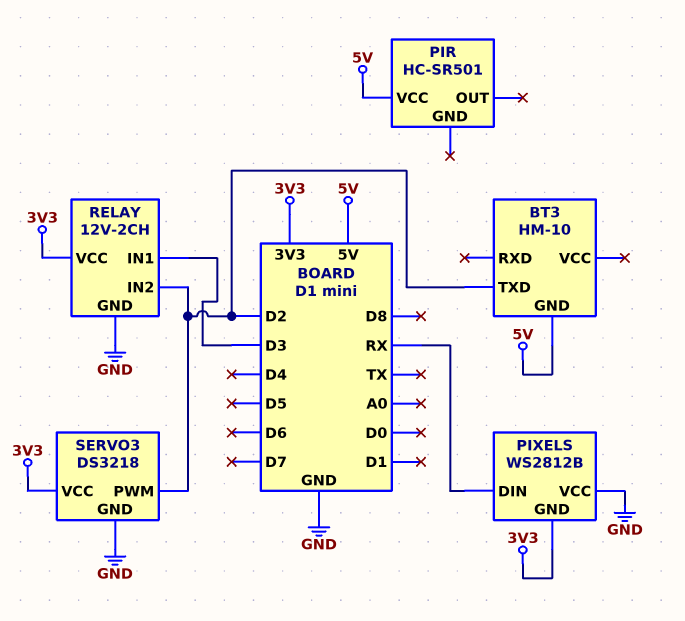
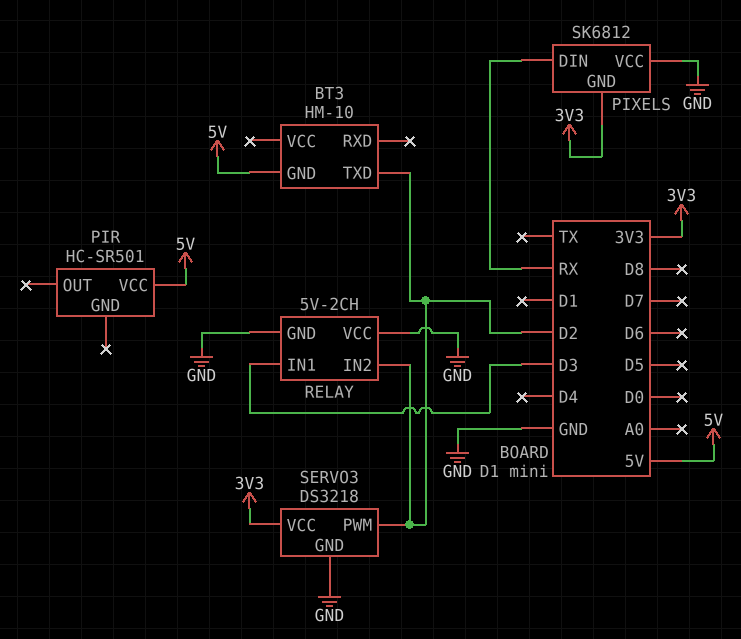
PIXELS: WS2812B -> SK6812
RELAY: 12V-2CH -> 5V-2CH
RELAY pin VCC: 3V3 -> GND

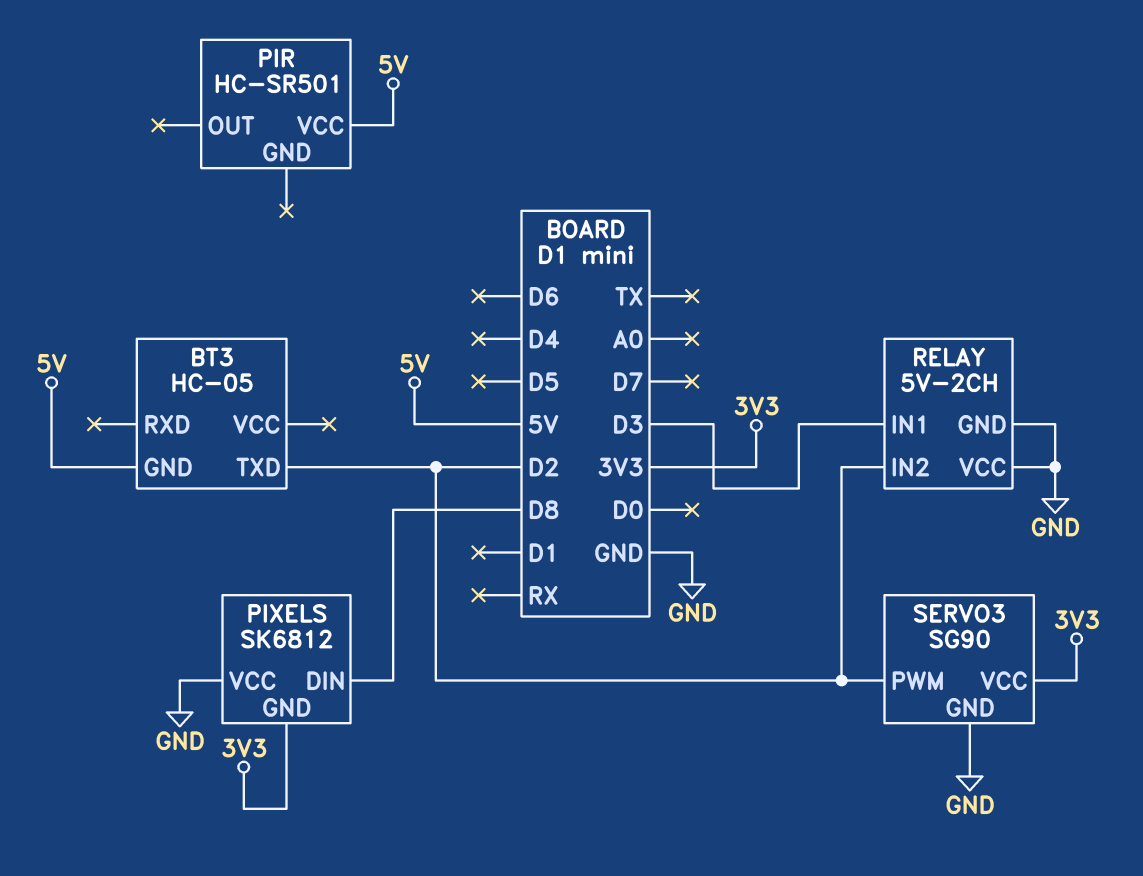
BT3: HM-10 -> HC-05
PIXELS pin DIN: RX -> D8
SERVO3: DS3218 -> SG90

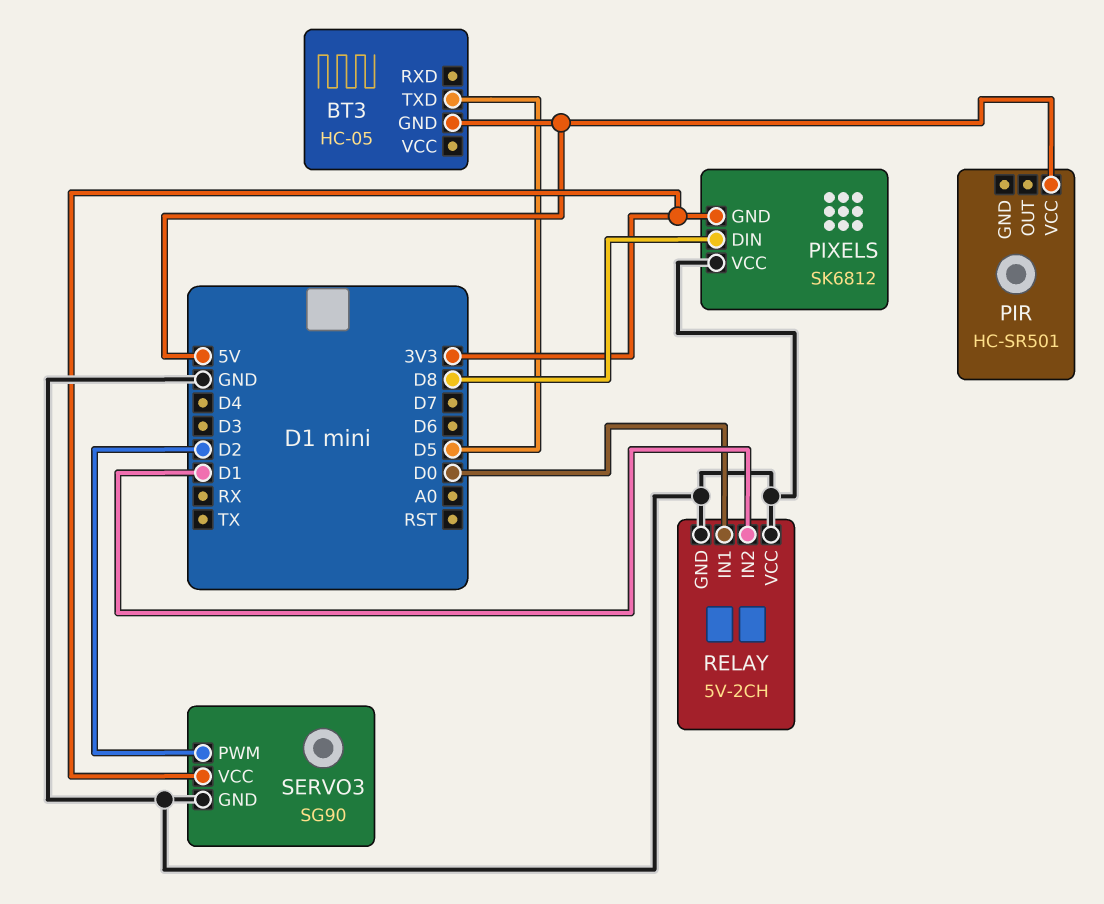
BT3 pin TXD: D2 -> D5
RELAY pin IN1: D3 -> D0
RELAY pin IN2: D2 -> D1

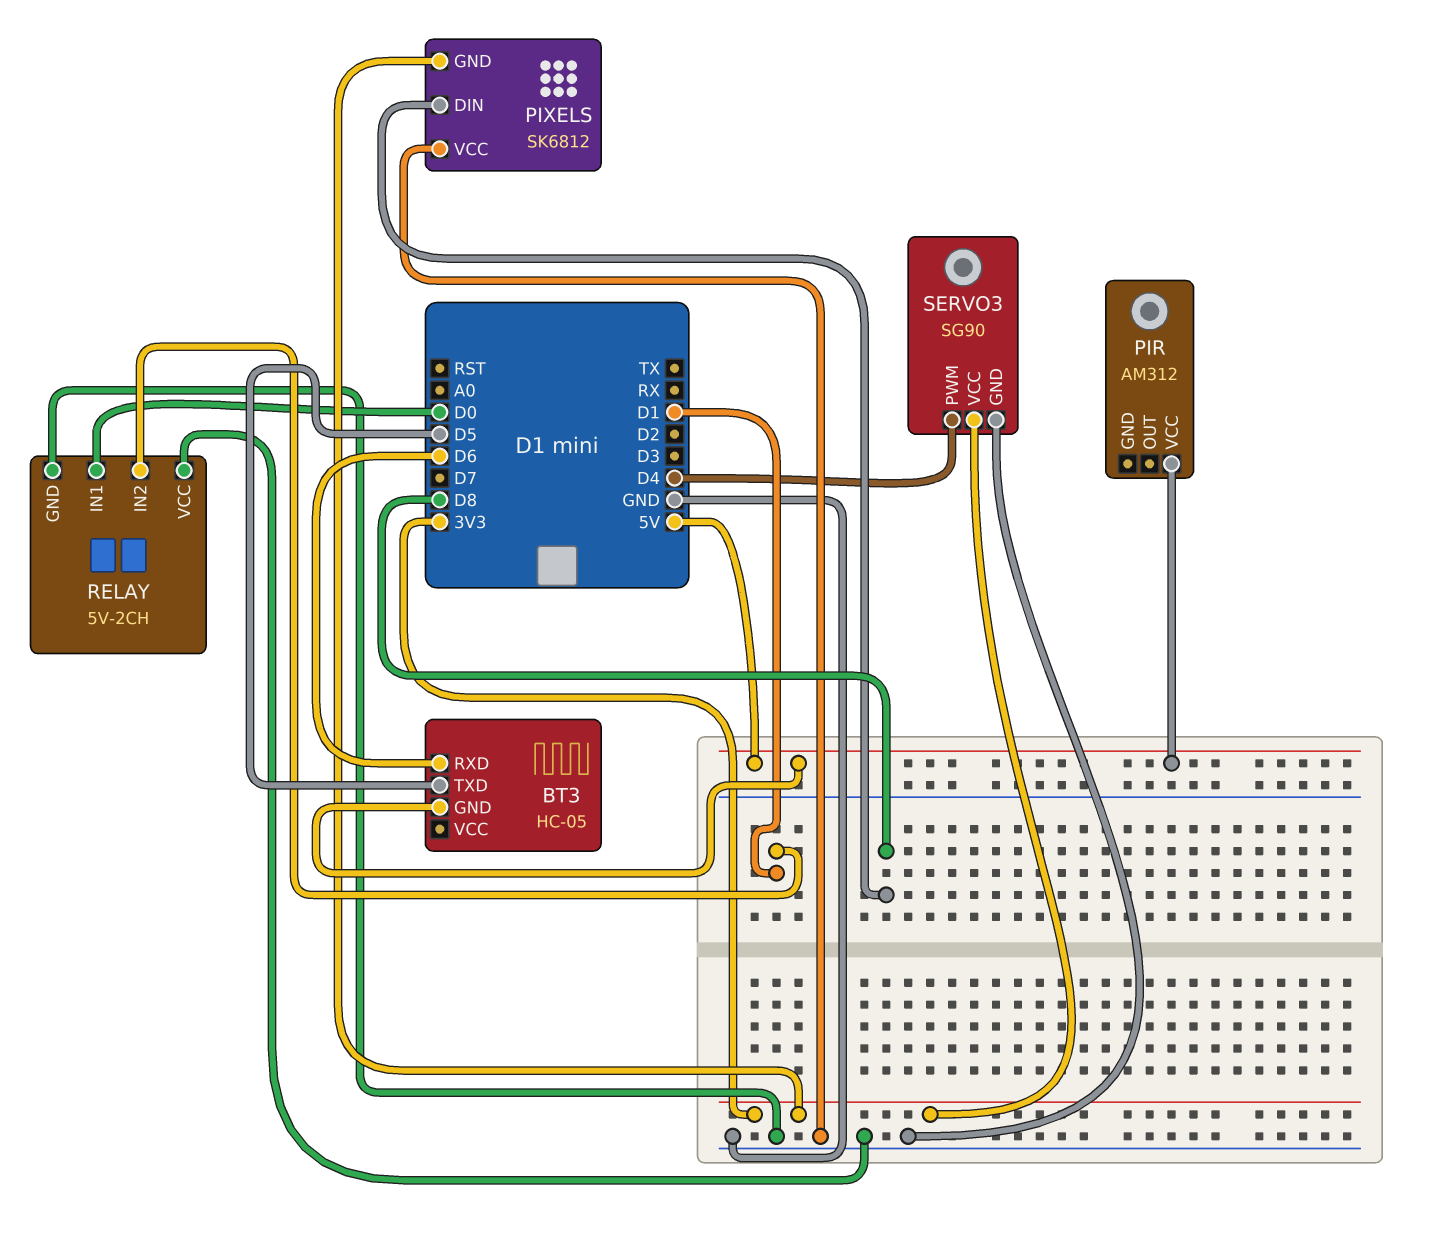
BT3 pin RXD: none -> D6
PIR: HC-SR501 -> AM312
SERVO3 pin PWM: D2 -> D4

